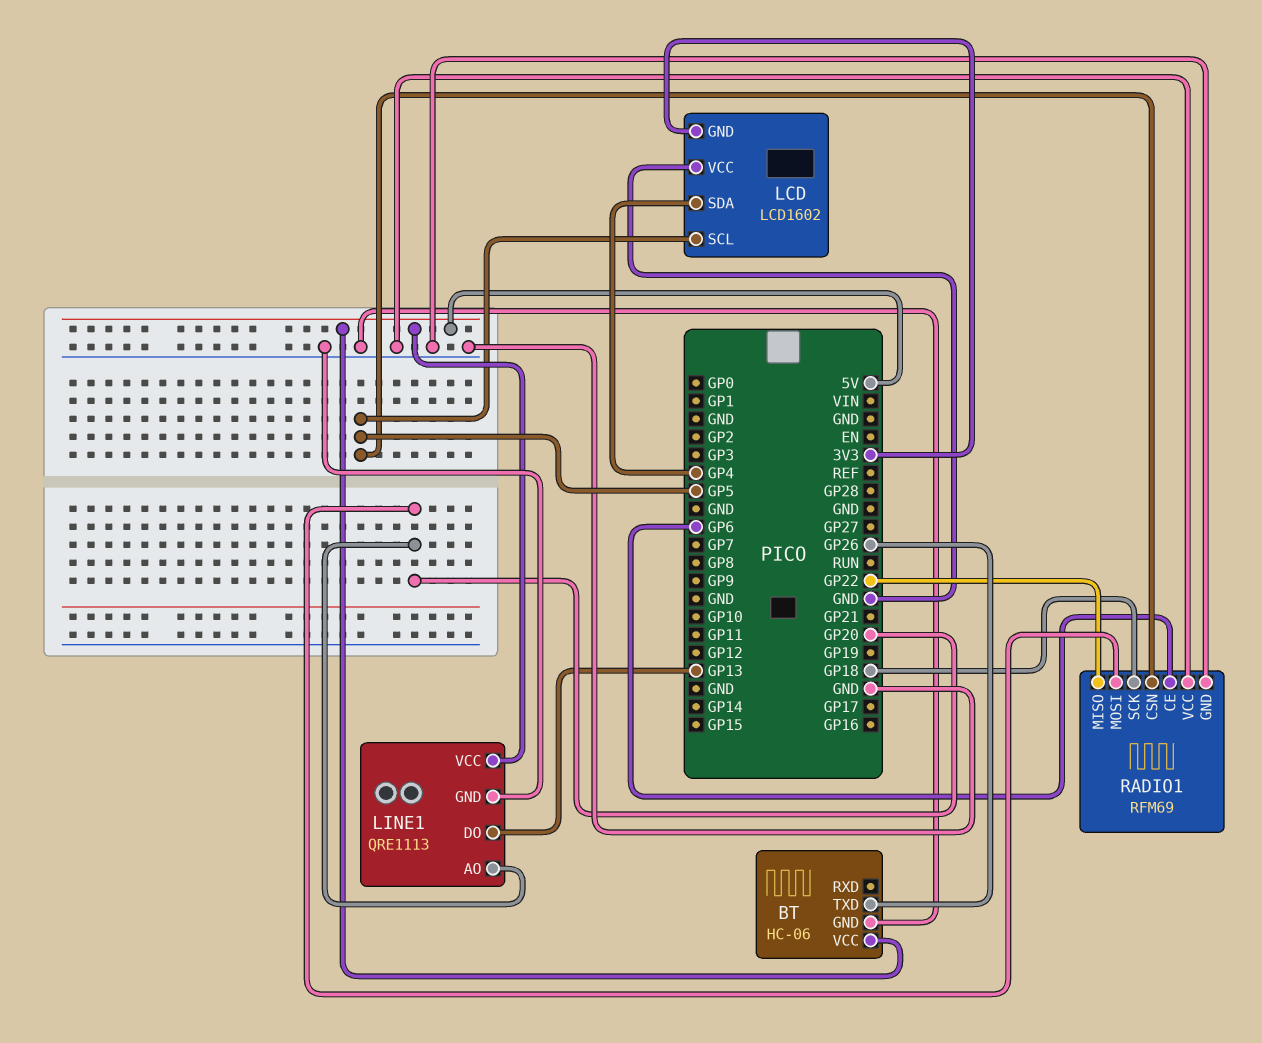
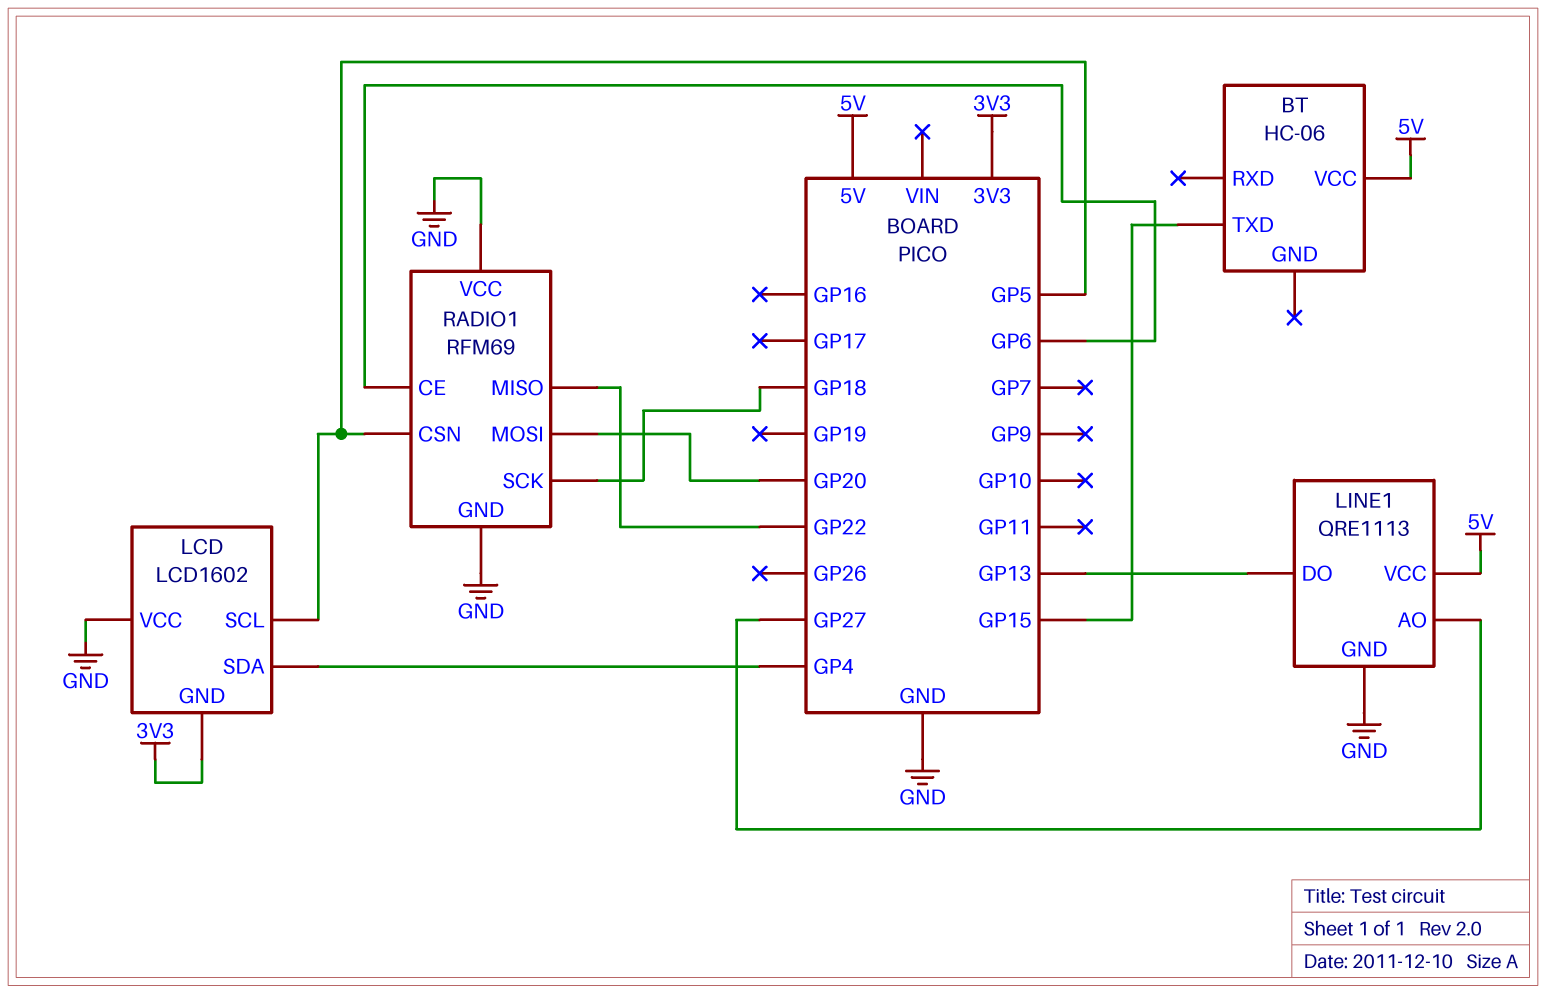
BT pin GND: GND -> none
BT pin TXD: GP26 -> GP15
LINE1 pin AO: GP20 -> GP27

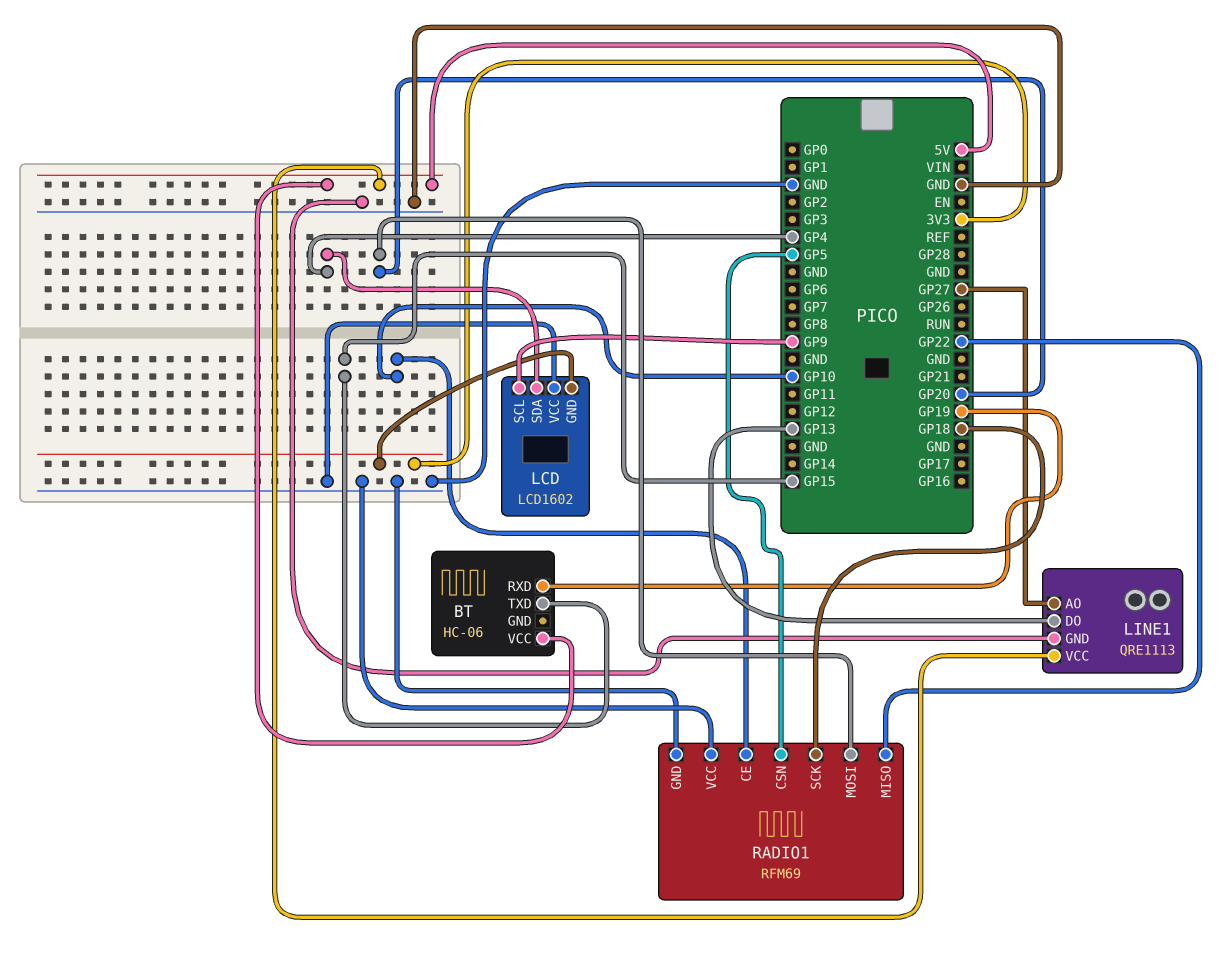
BT pin RXD: none -> GP19
LCD pin SCL: GP5 -> GP9
RADIO1 pin CE: GP6 -> GP10

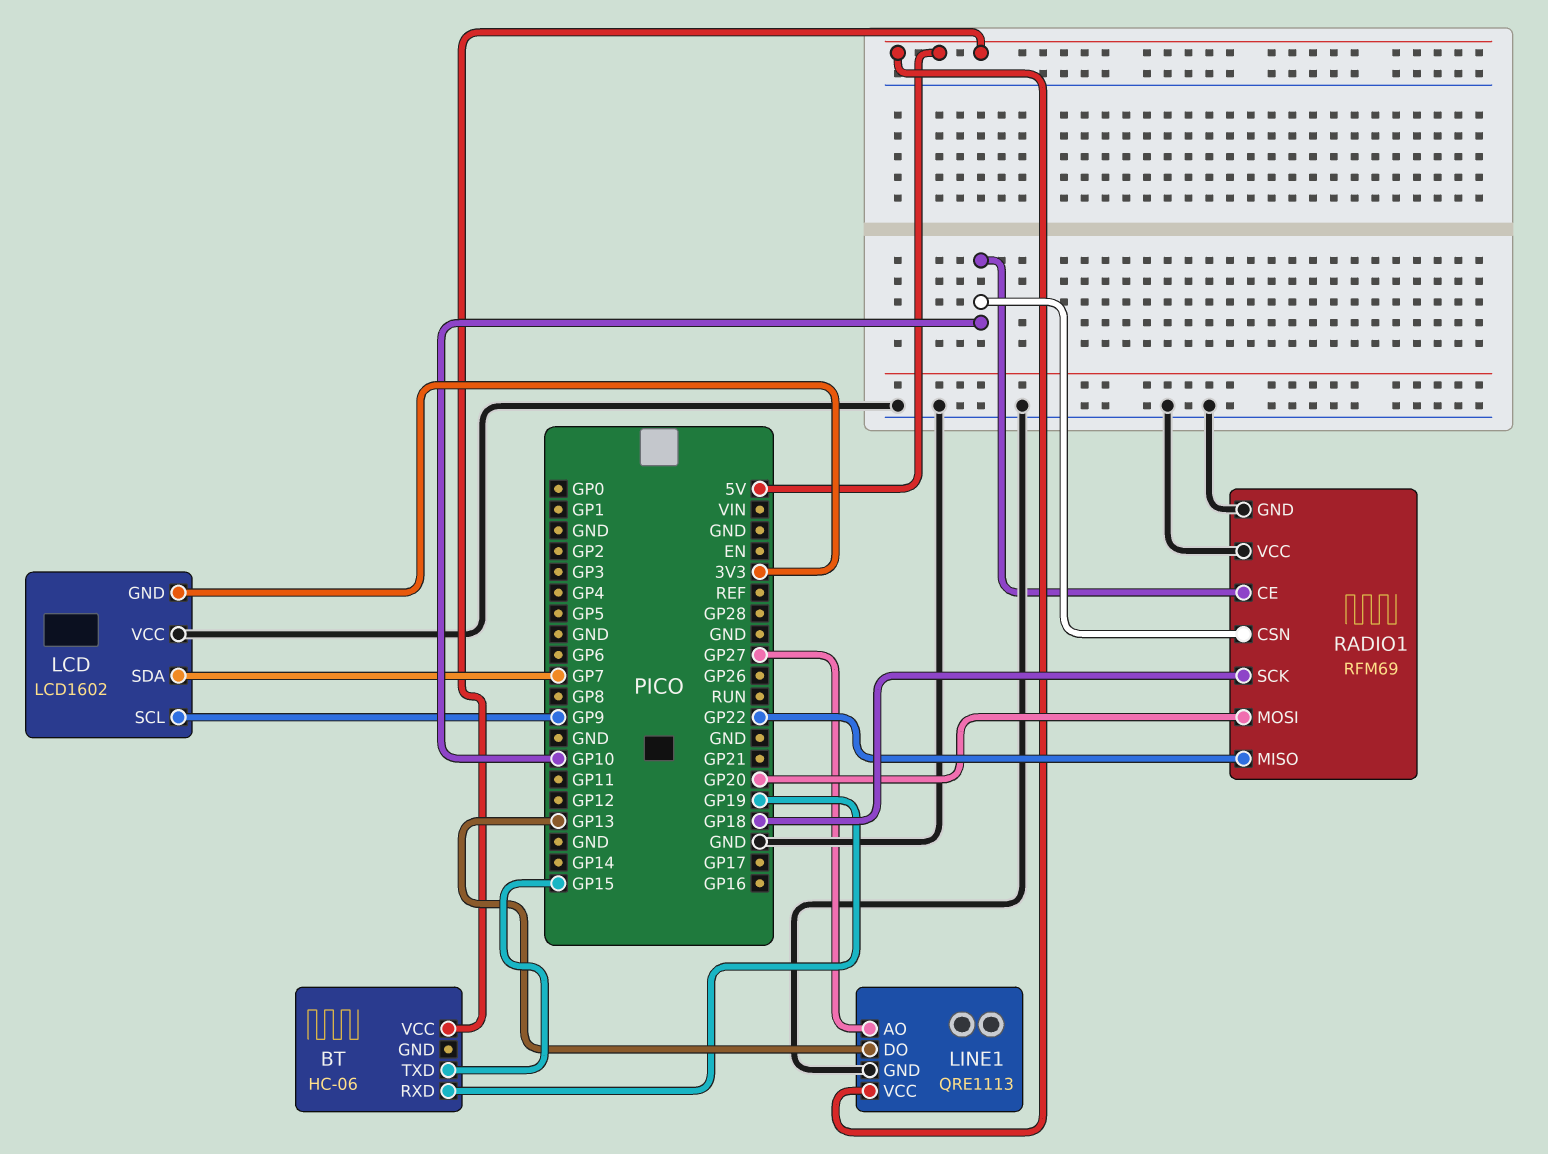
LCD pin SDA: GP4 -> GP7
RADIO1 pin CSN: GP5 -> GP10

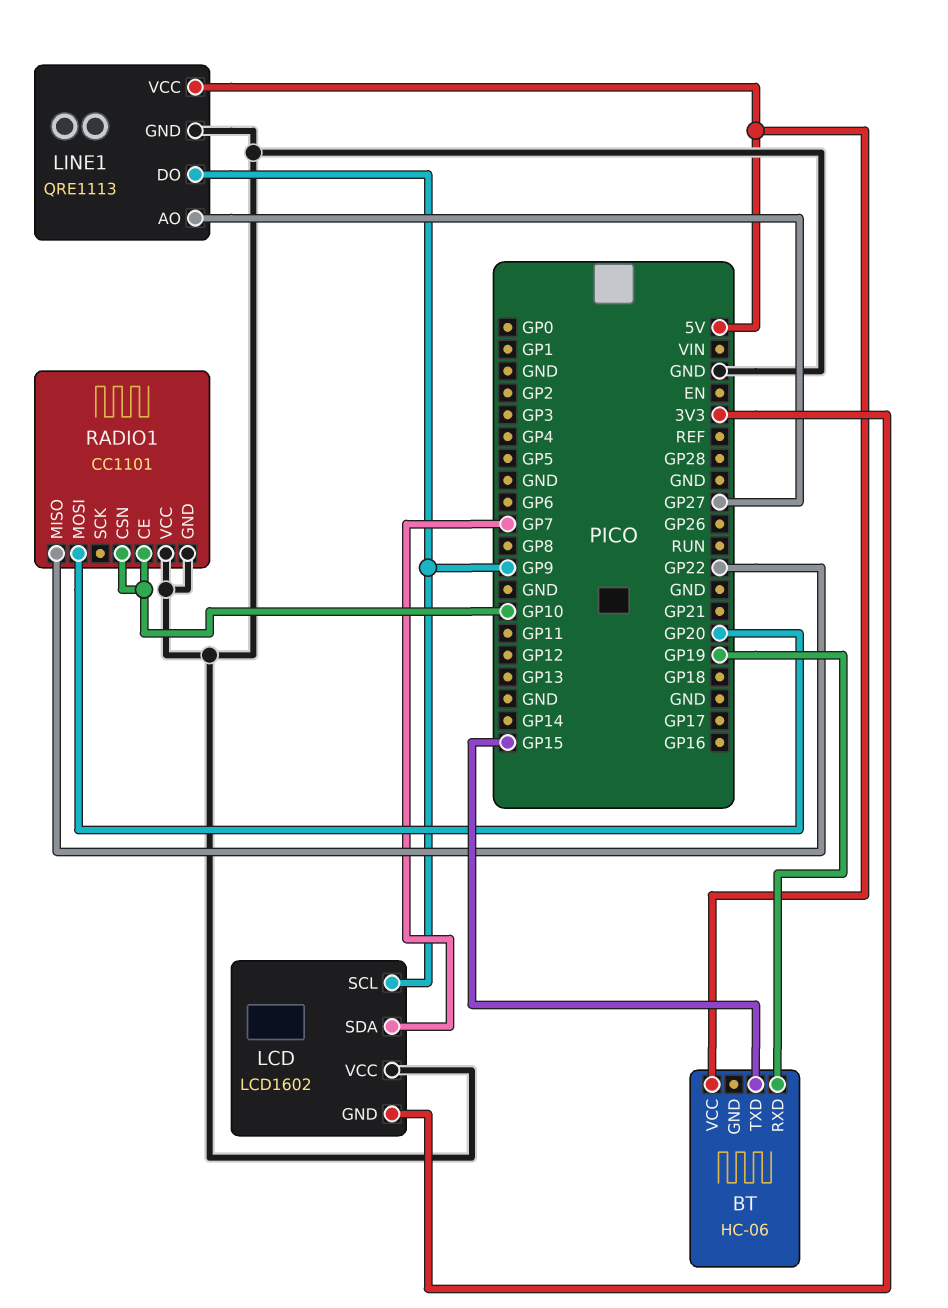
LINE1 pin DO: GP13 -> GP9
RADIO1: RFM69 -> CC1101
RADIO1 pin SCK: GP18 -> none

